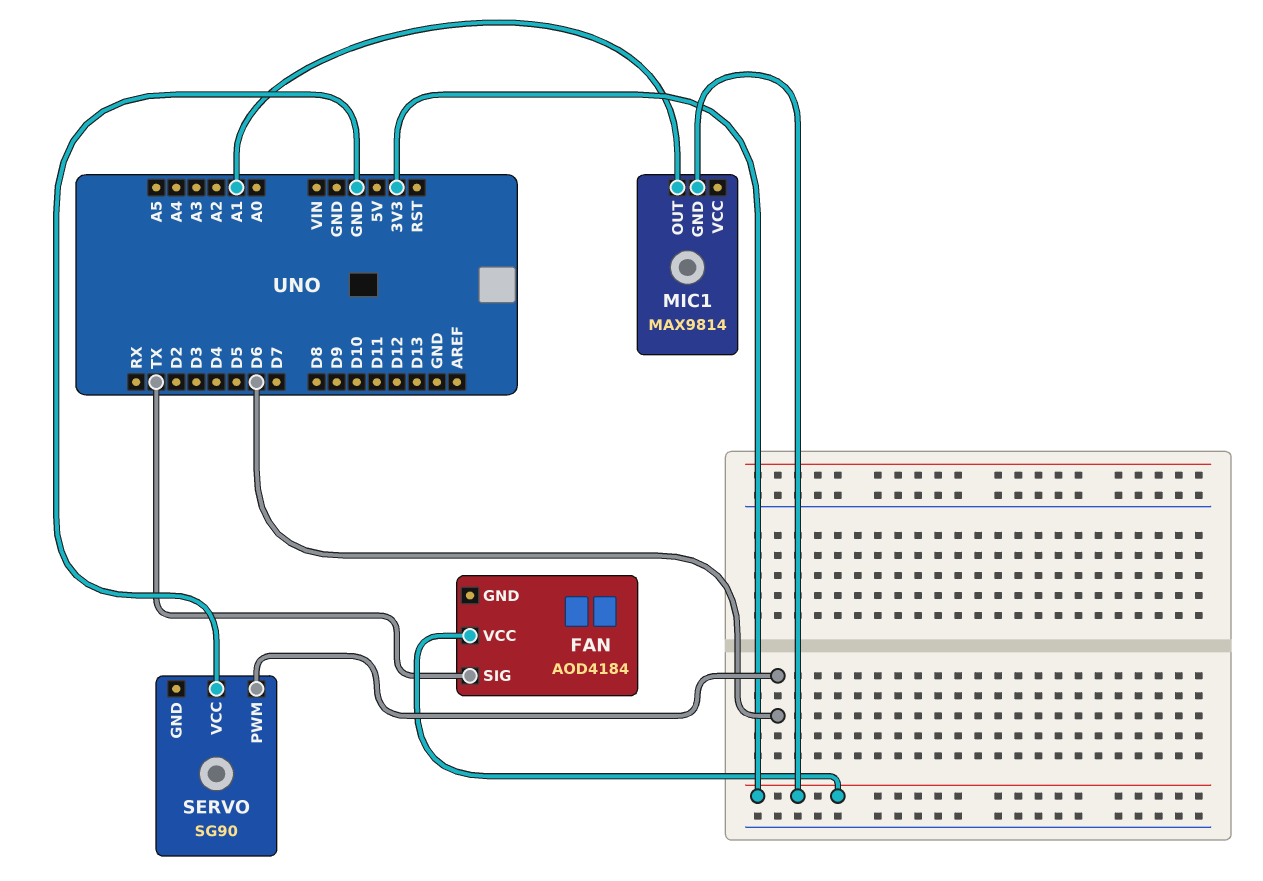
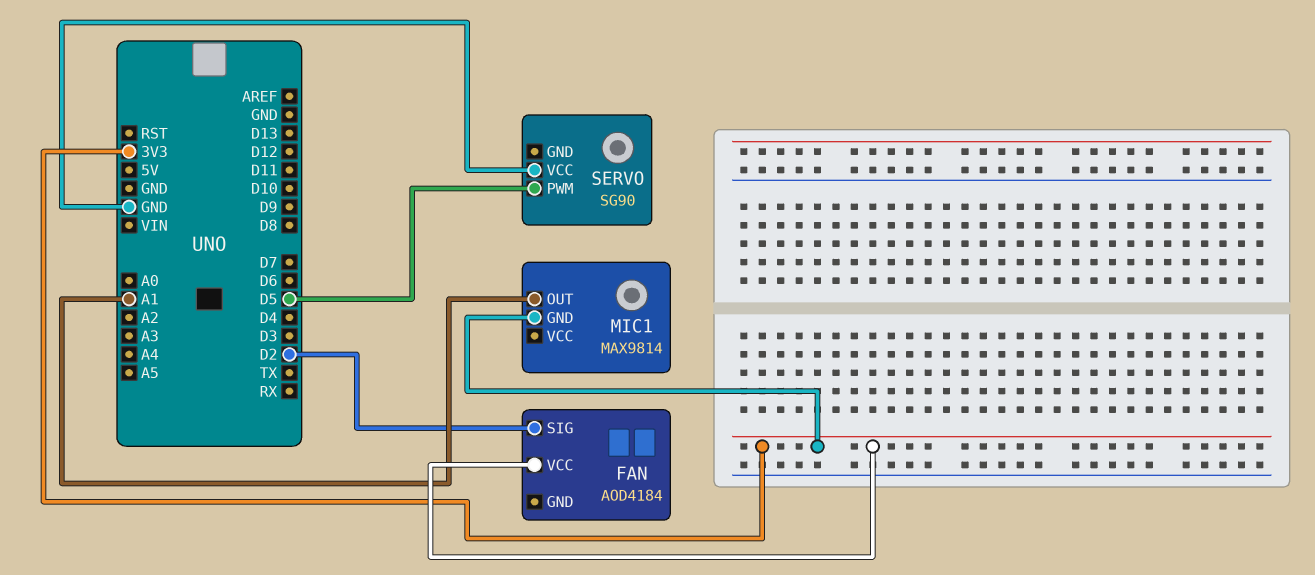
FAN pin SIG: TX -> D2
SERVO pin PWM: D6 -> D5

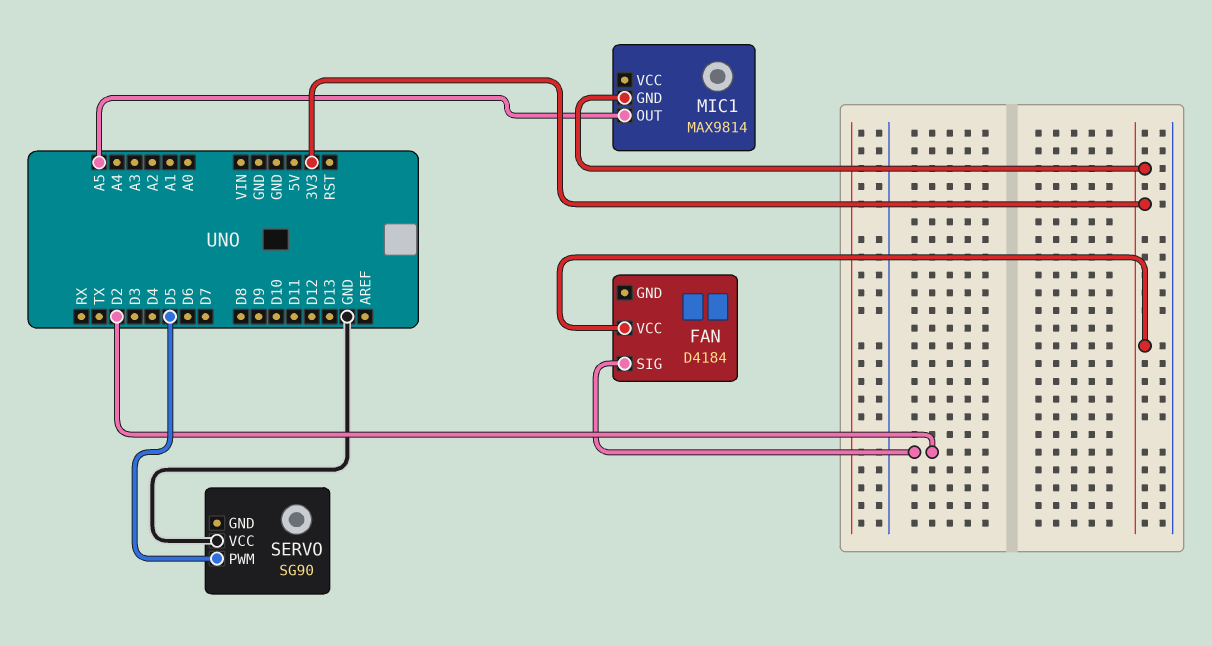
FAN: AOD4184 -> D4184
MIC1 pin OUT: A1 -> A5

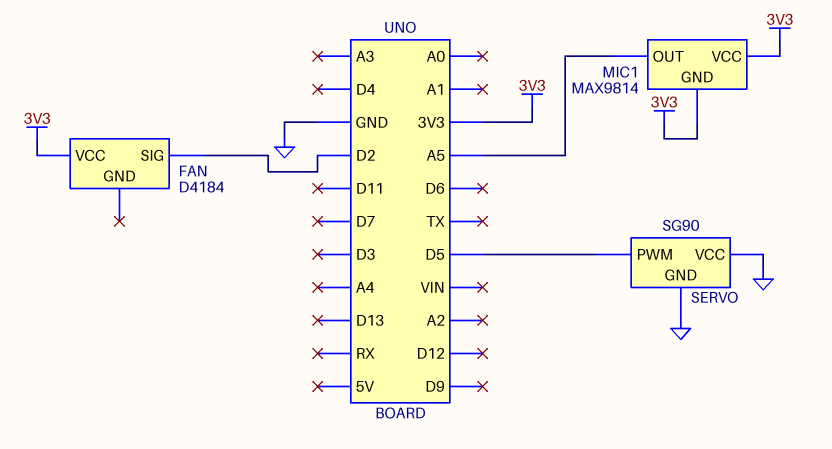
MIC1 pin VCC: none -> 3V3
SERVO pin GND: none -> GND

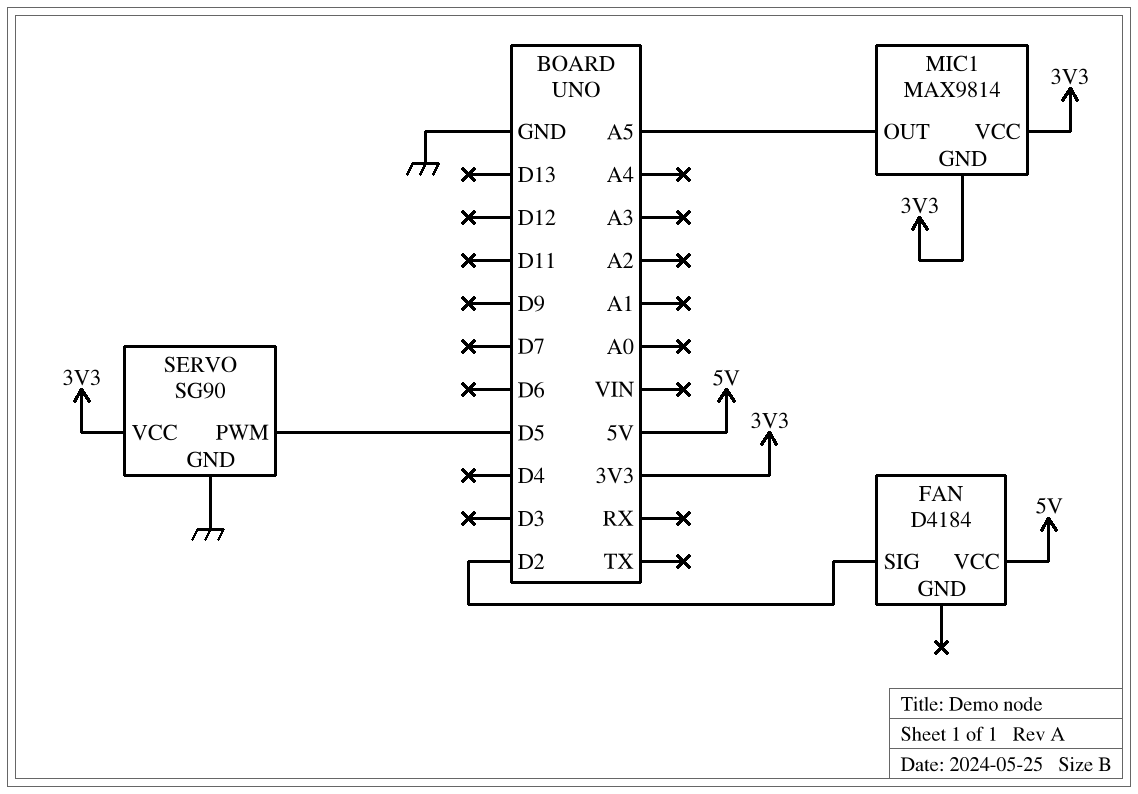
FAN pin VCC: 3V3 -> 5V
SERVO pin VCC: GND -> 3V3

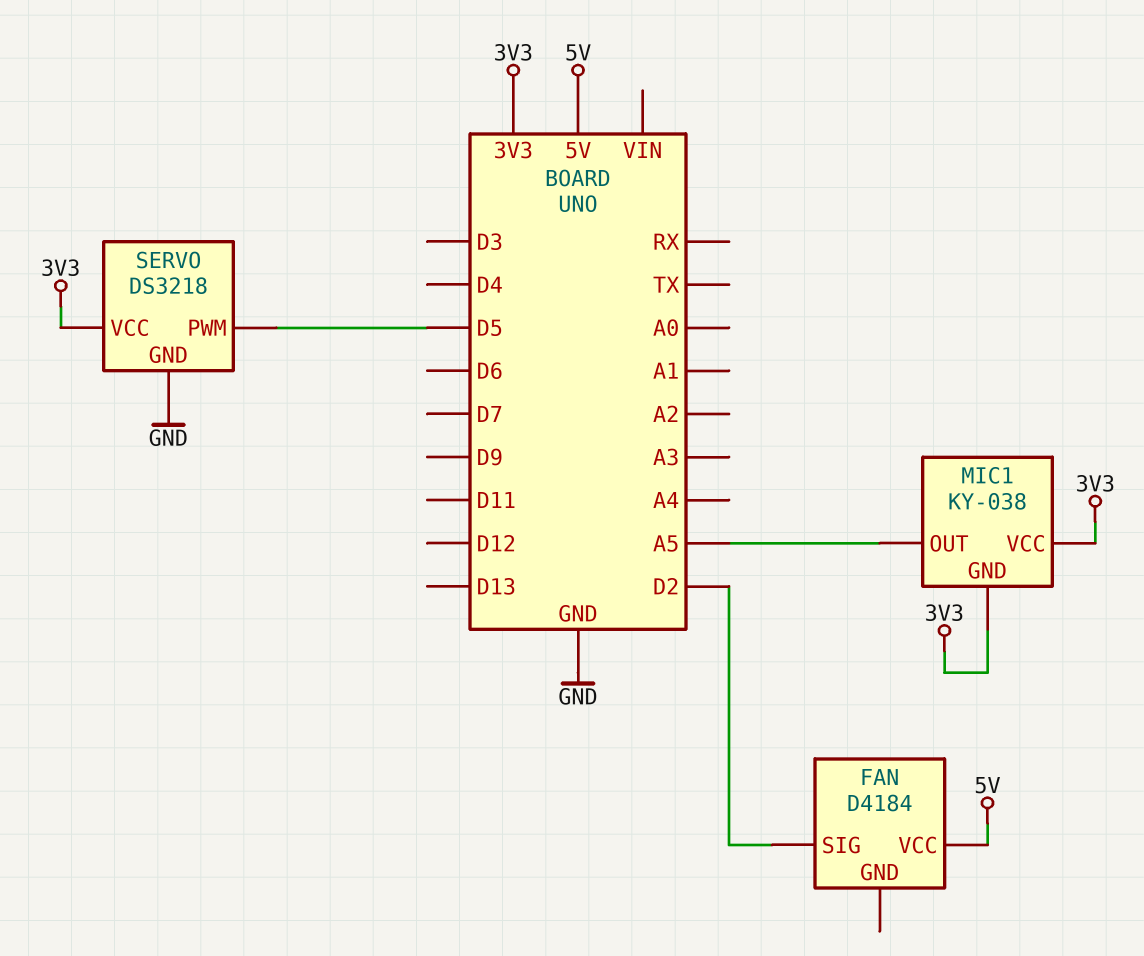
MIC1: MAX9814 -> KY-038
SERVO: SG90 -> DS3218

